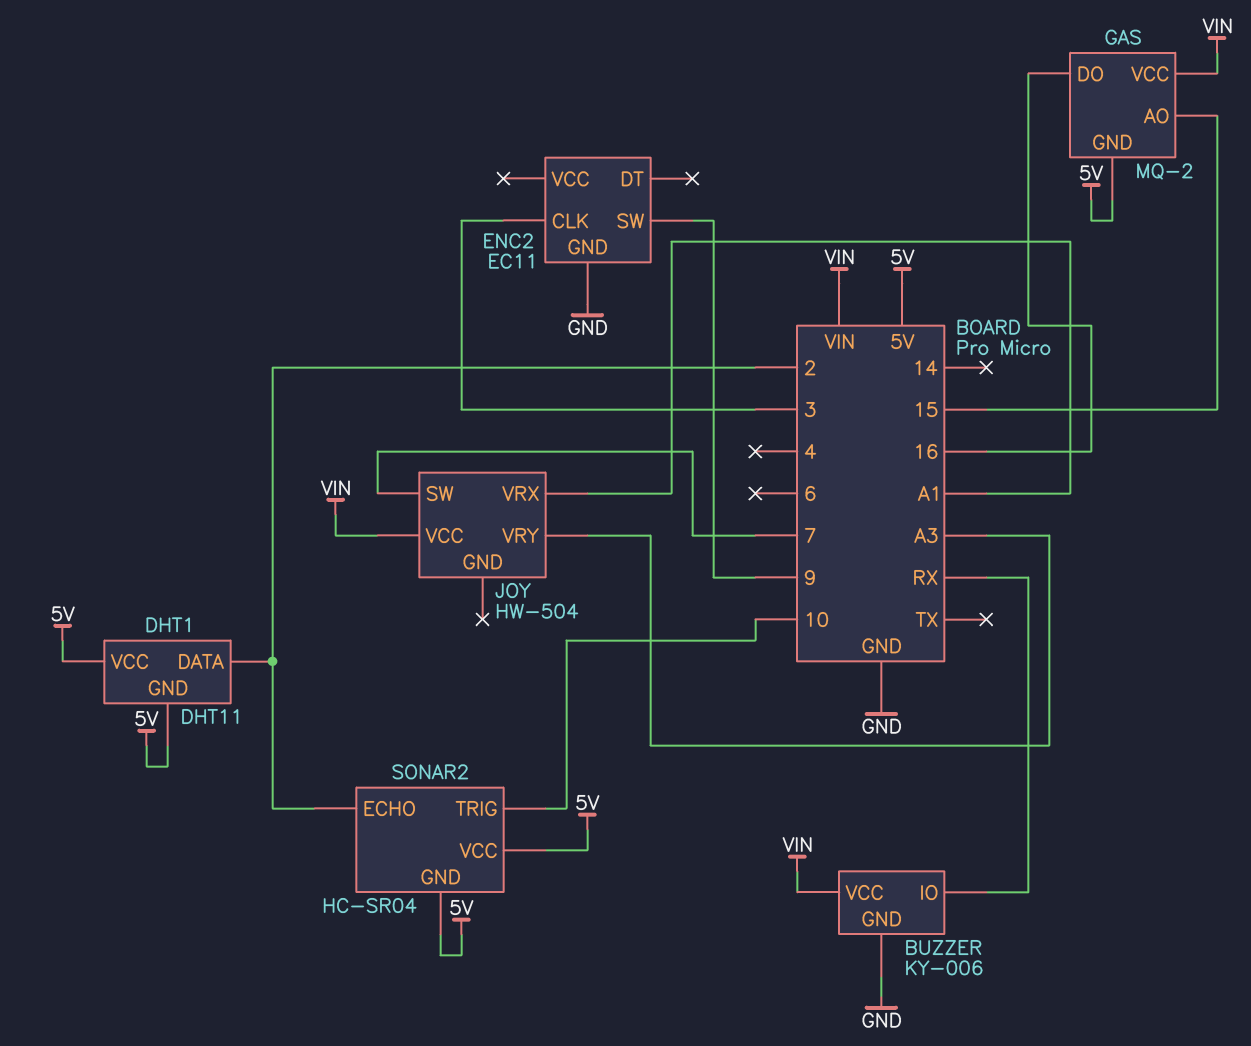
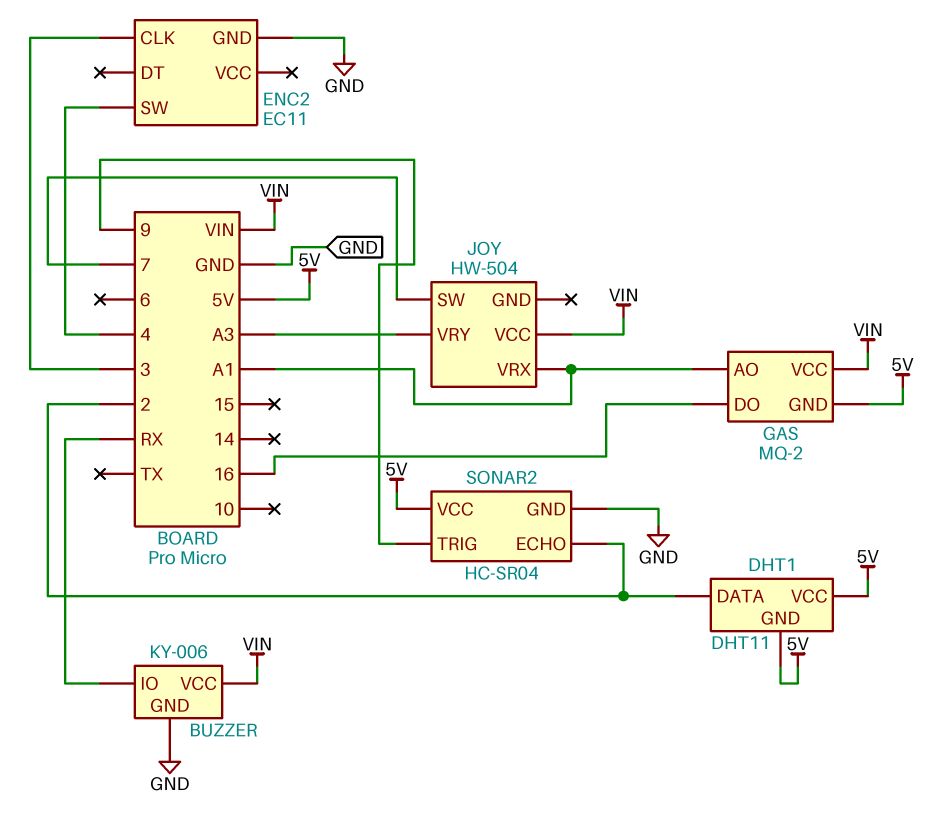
ENC2 pin SW: 9 -> 4
GAS pin AO: 15 -> A1
SONAR2 pin GND: 5V -> GND
SONAR2 pin TRIG: 10 -> 9

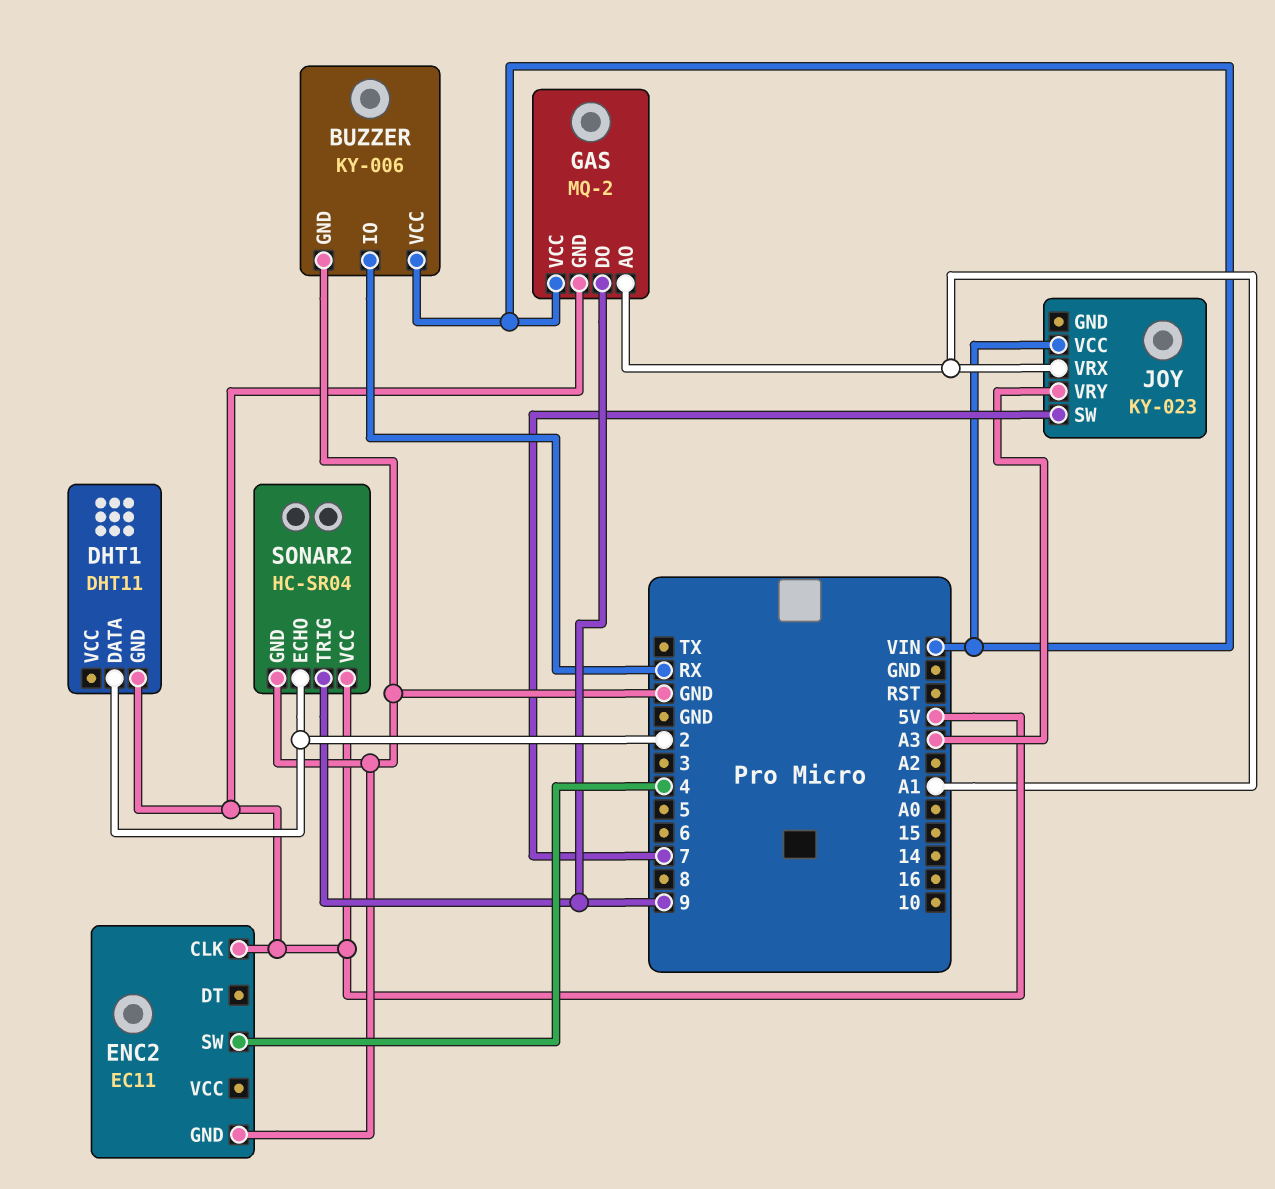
DHT1 pin VCC: 5V -> none
ENC2 pin CLK: 3 -> 5V
GAS pin DO: 16 -> 9
JOY: HW-504 -> KY-023

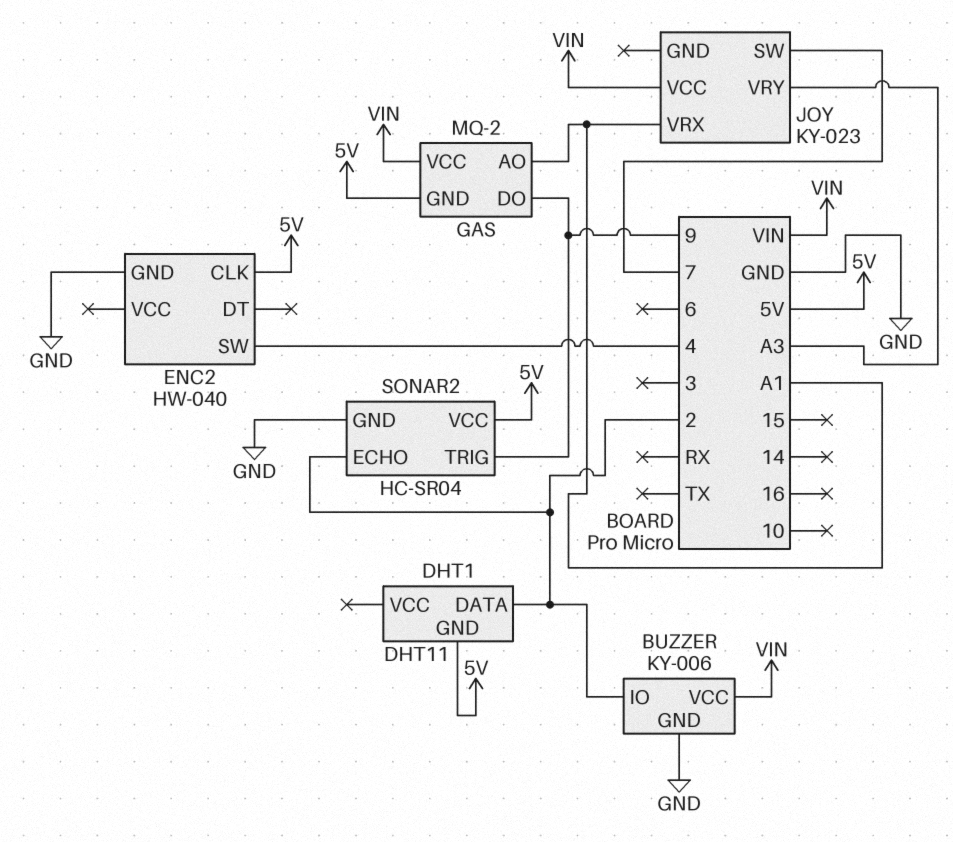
BUZZER pin IO: RX -> 2
ENC2: EC11 -> HW-040

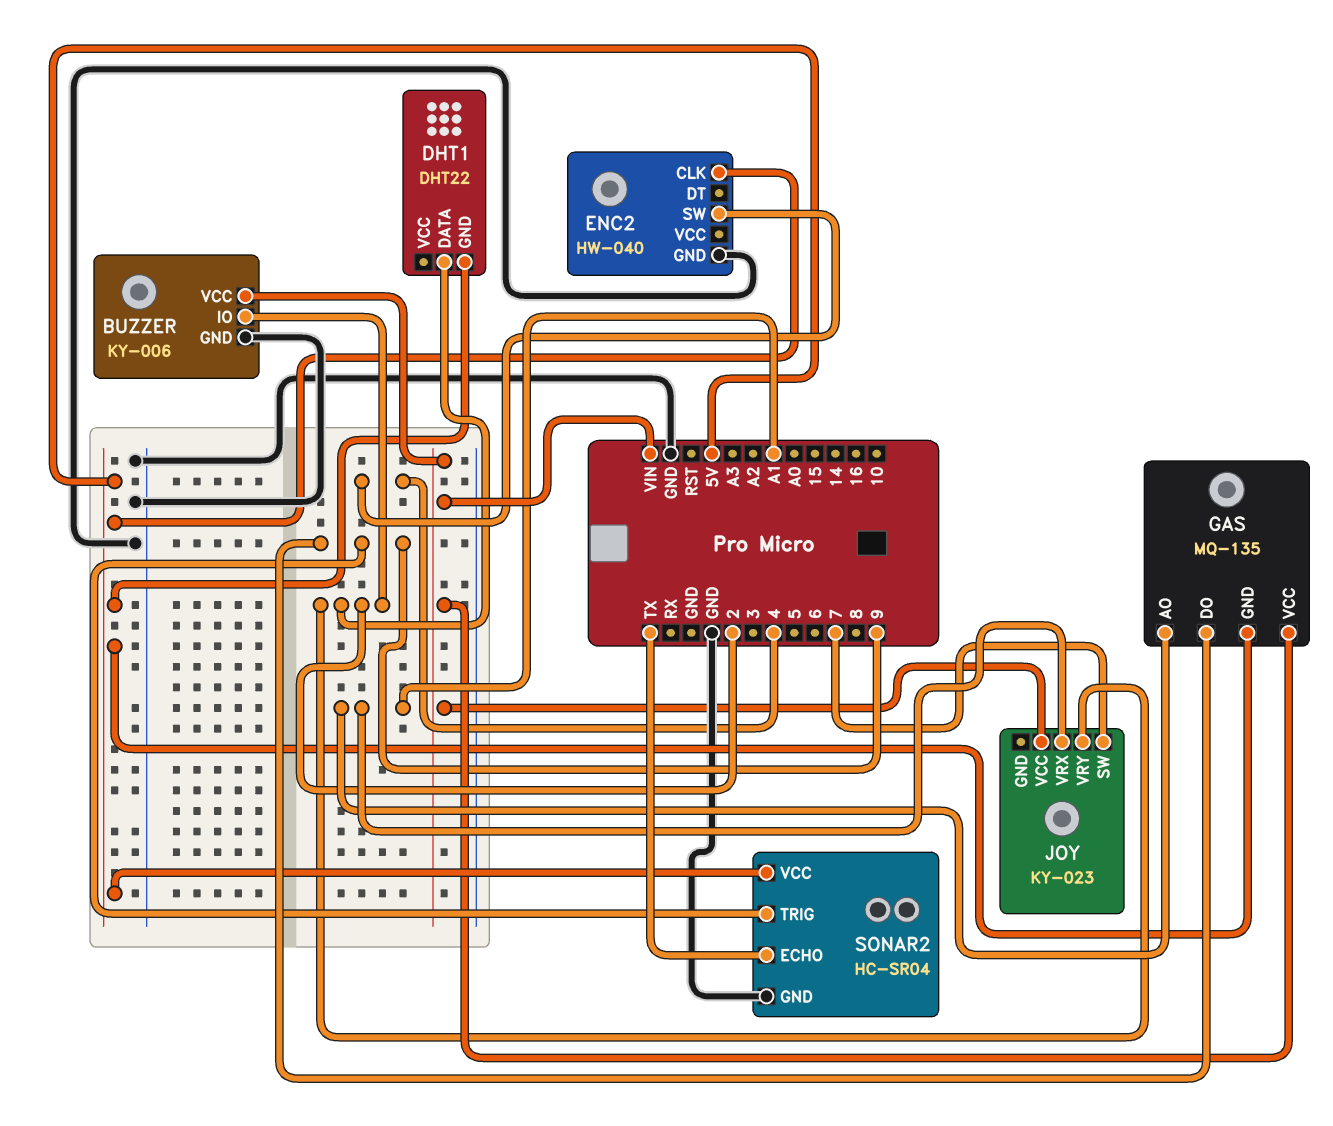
DHT1: DHT11 -> DHT22
GAS: MQ-2 -> MQ-135
JOY pin VRY: A3 -> 2
SONAR2 pin ECHO: 2 -> TX

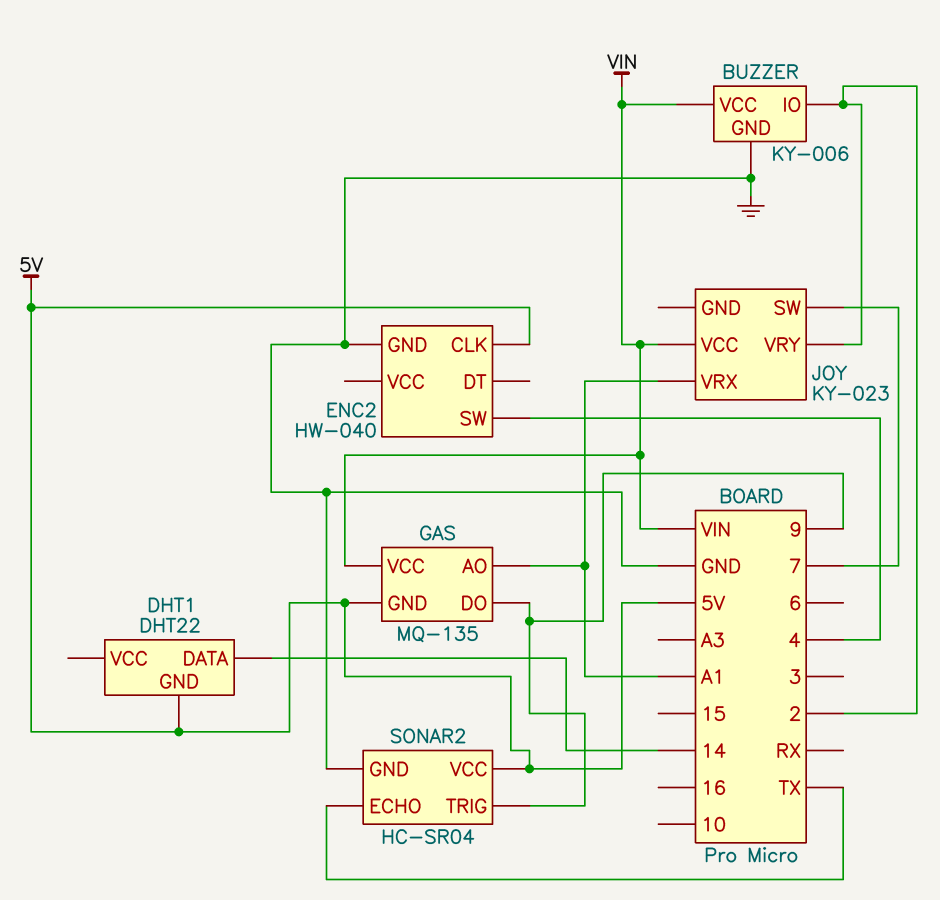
DHT1 pin DATA: 2 -> 14

